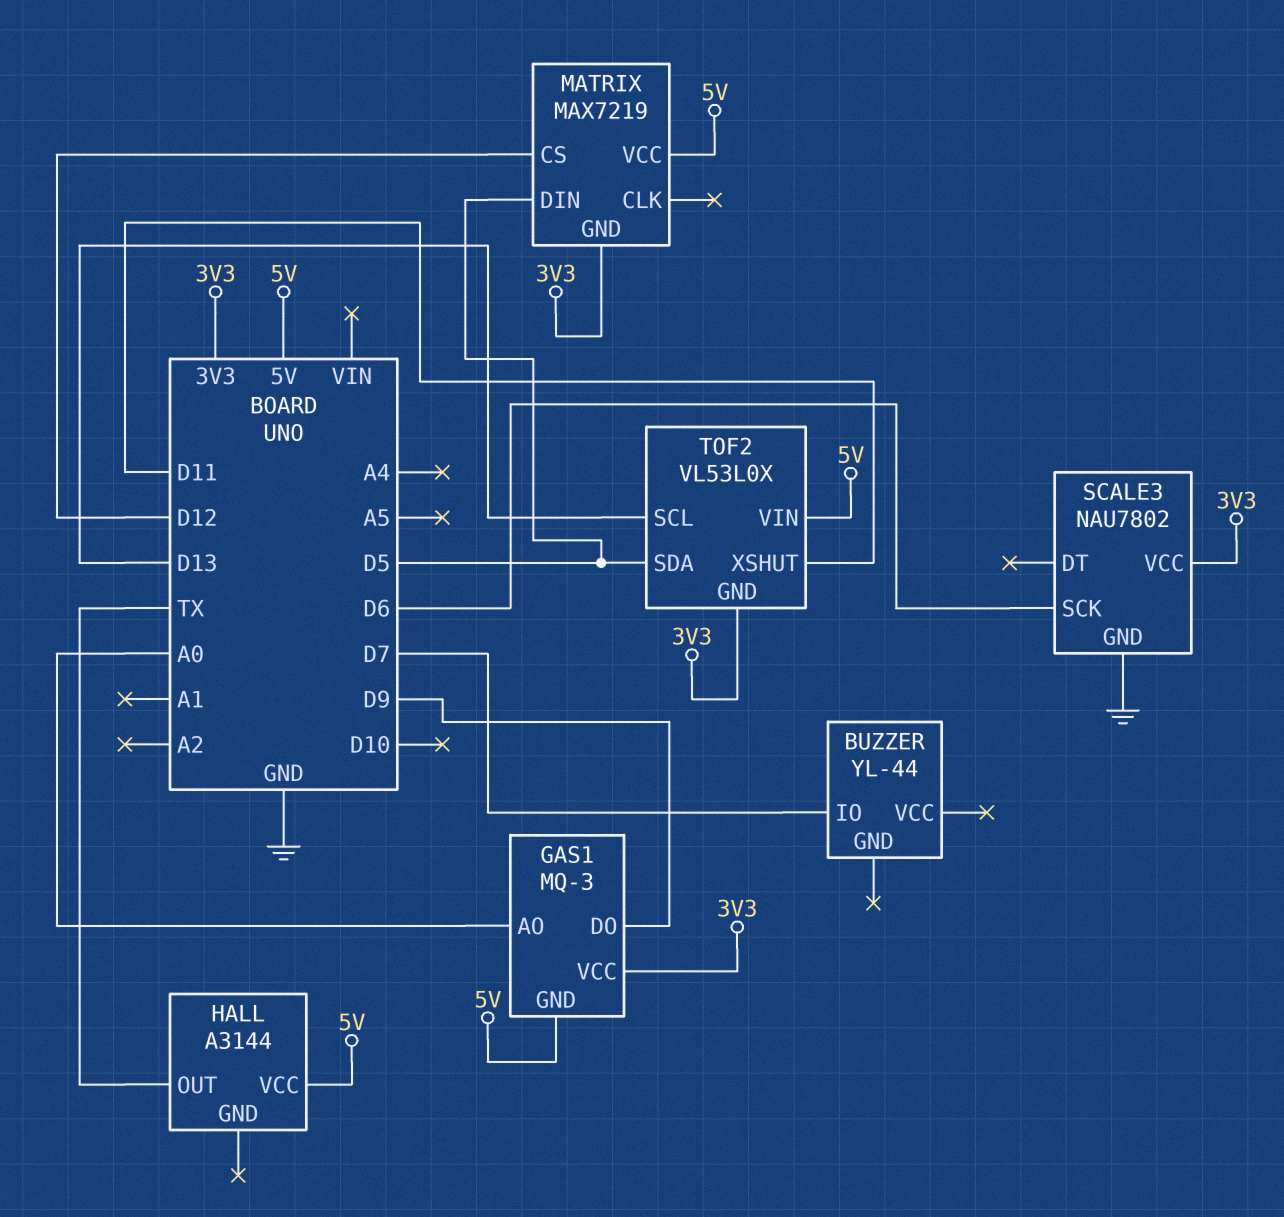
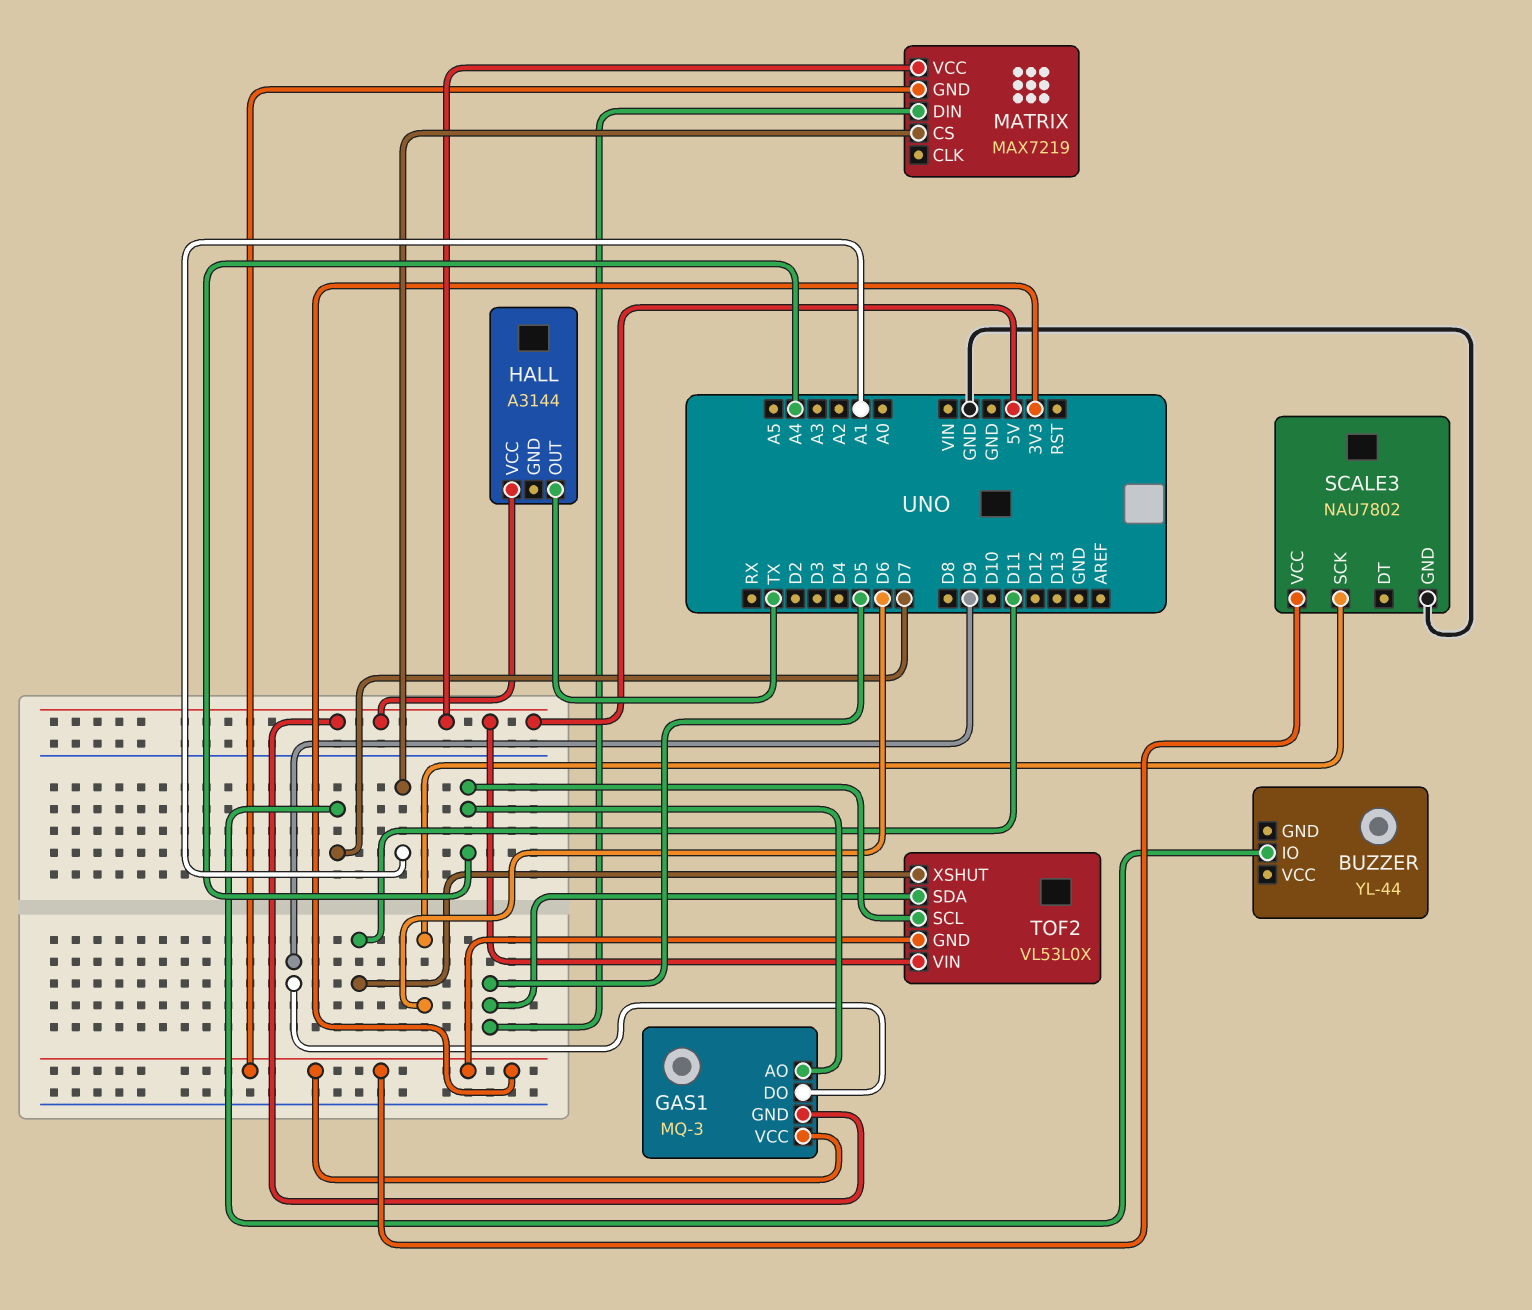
GAS1 pin AO: A0 -> A4
MATRIX pin CS: D12 -> A1
TOF2 pin SCL: D13 -> A4

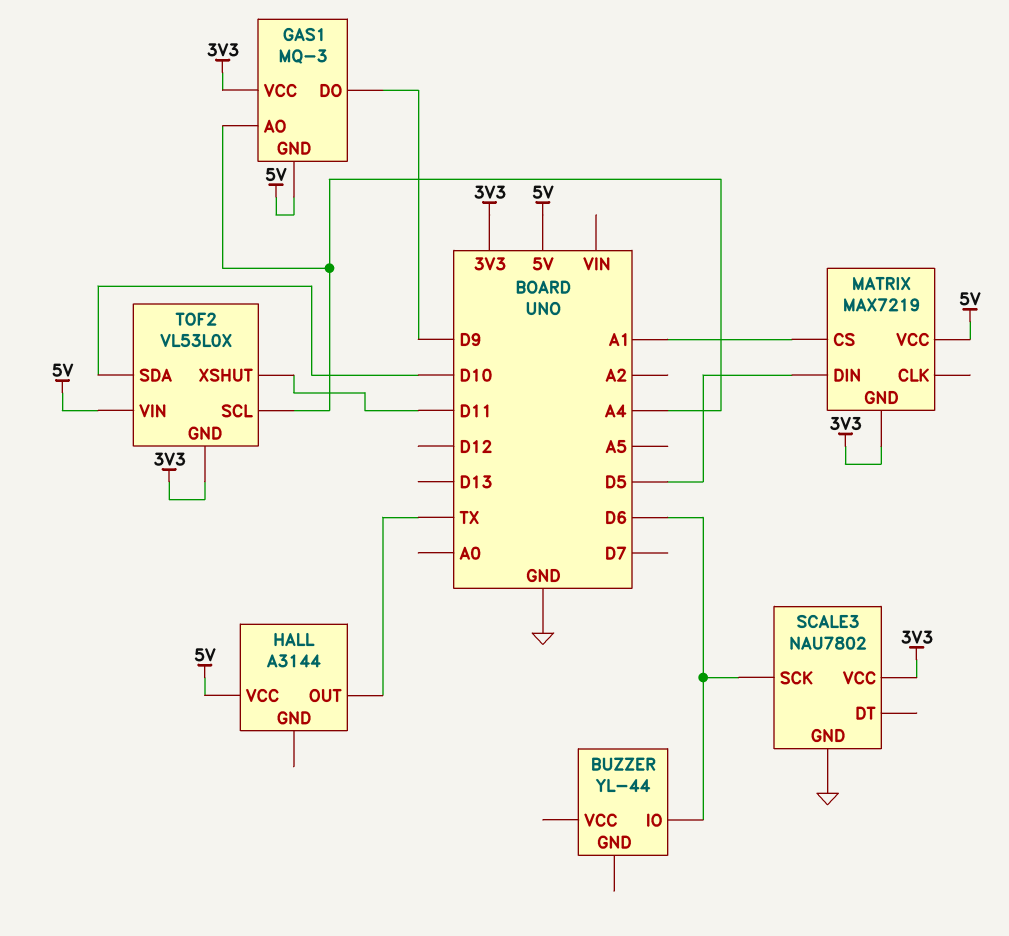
BUZZER pin IO: D7 -> D6
TOF2 pin SDA: D5 -> D10

